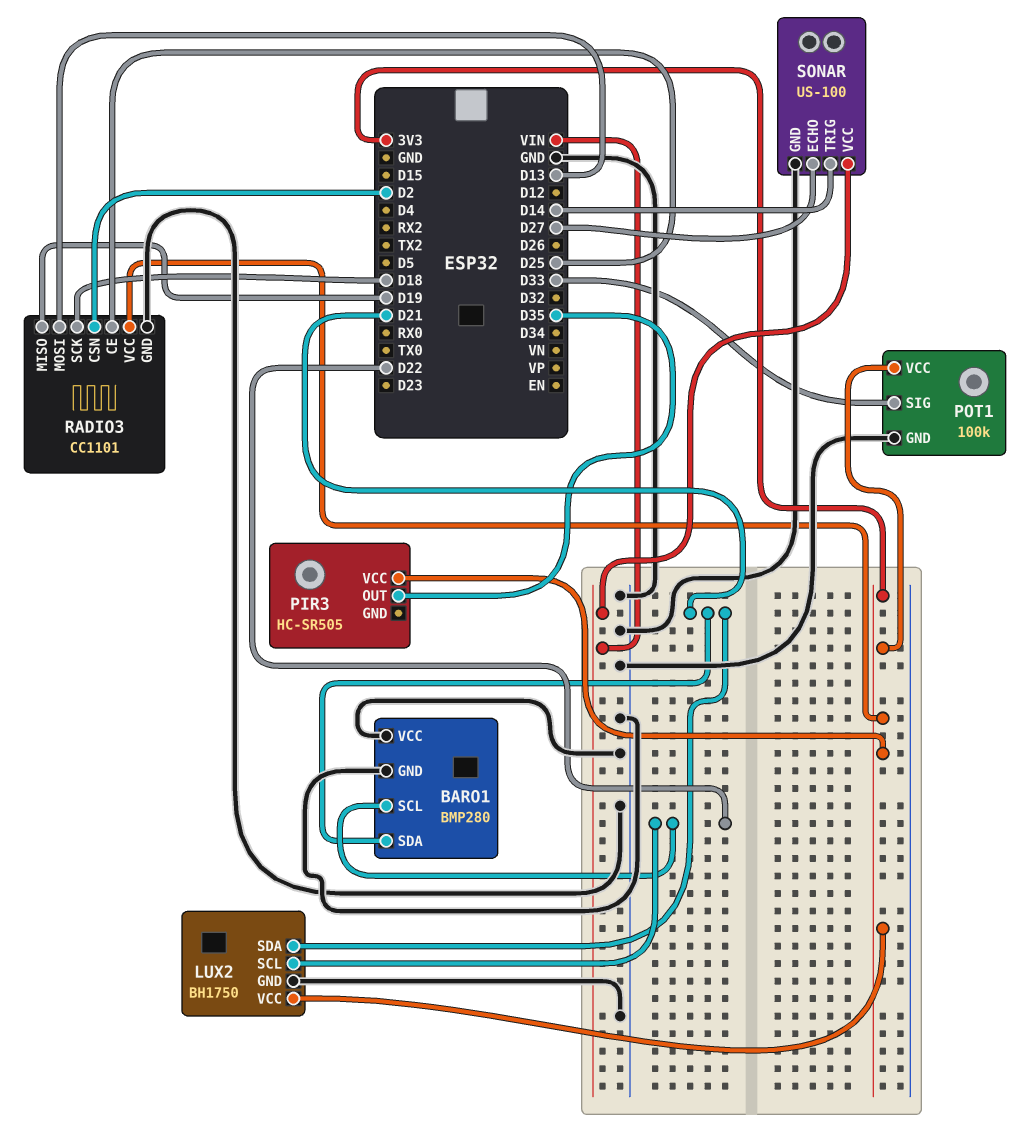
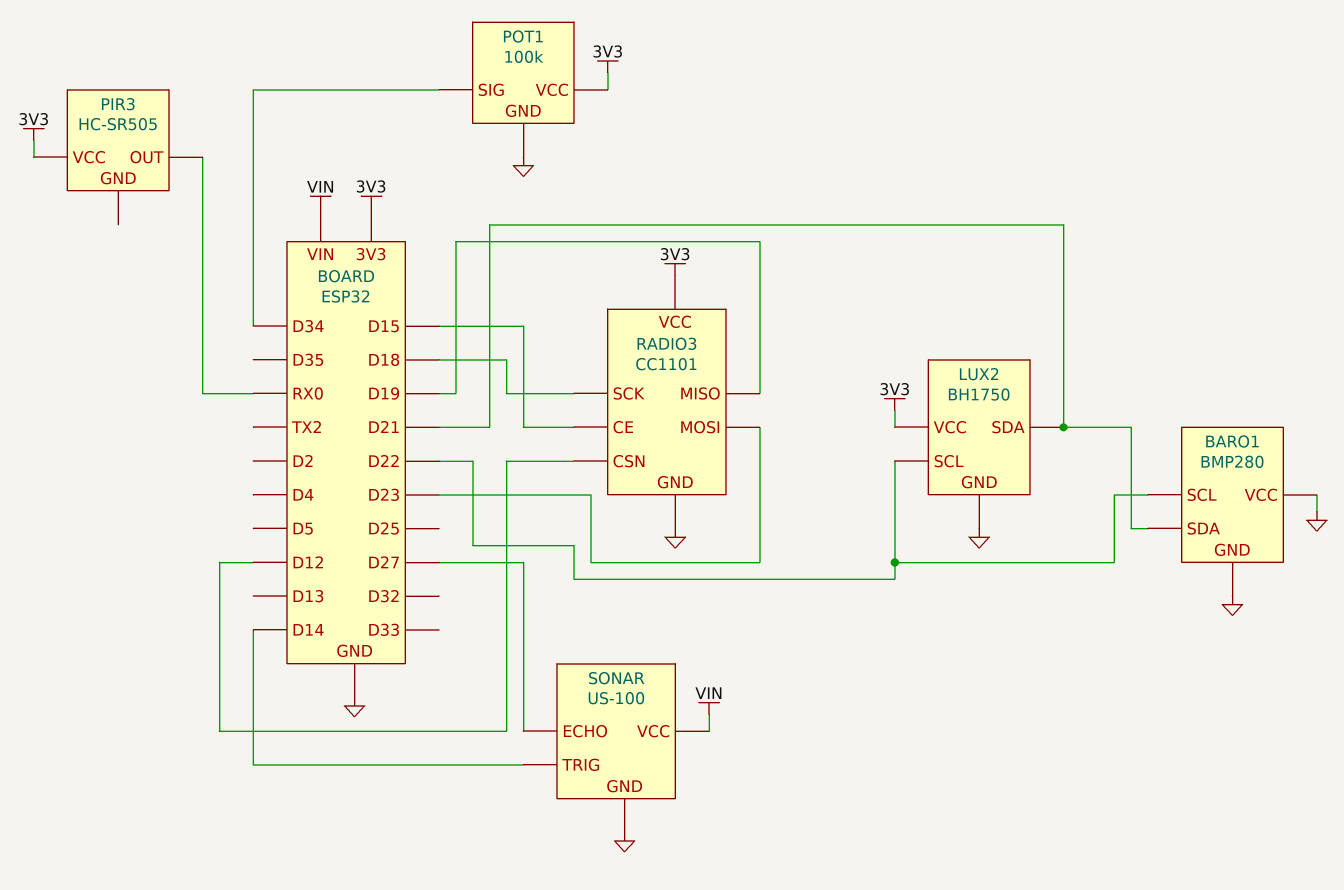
PIR3 pin OUT: D35 -> RX0
POT1 pin SIG: D33 -> D34
RADIO3 pin CE: D25 -> D15
RADIO3 pin CSN: D2 -> D12
RADIO3 pin MOSI: D13 -> D23

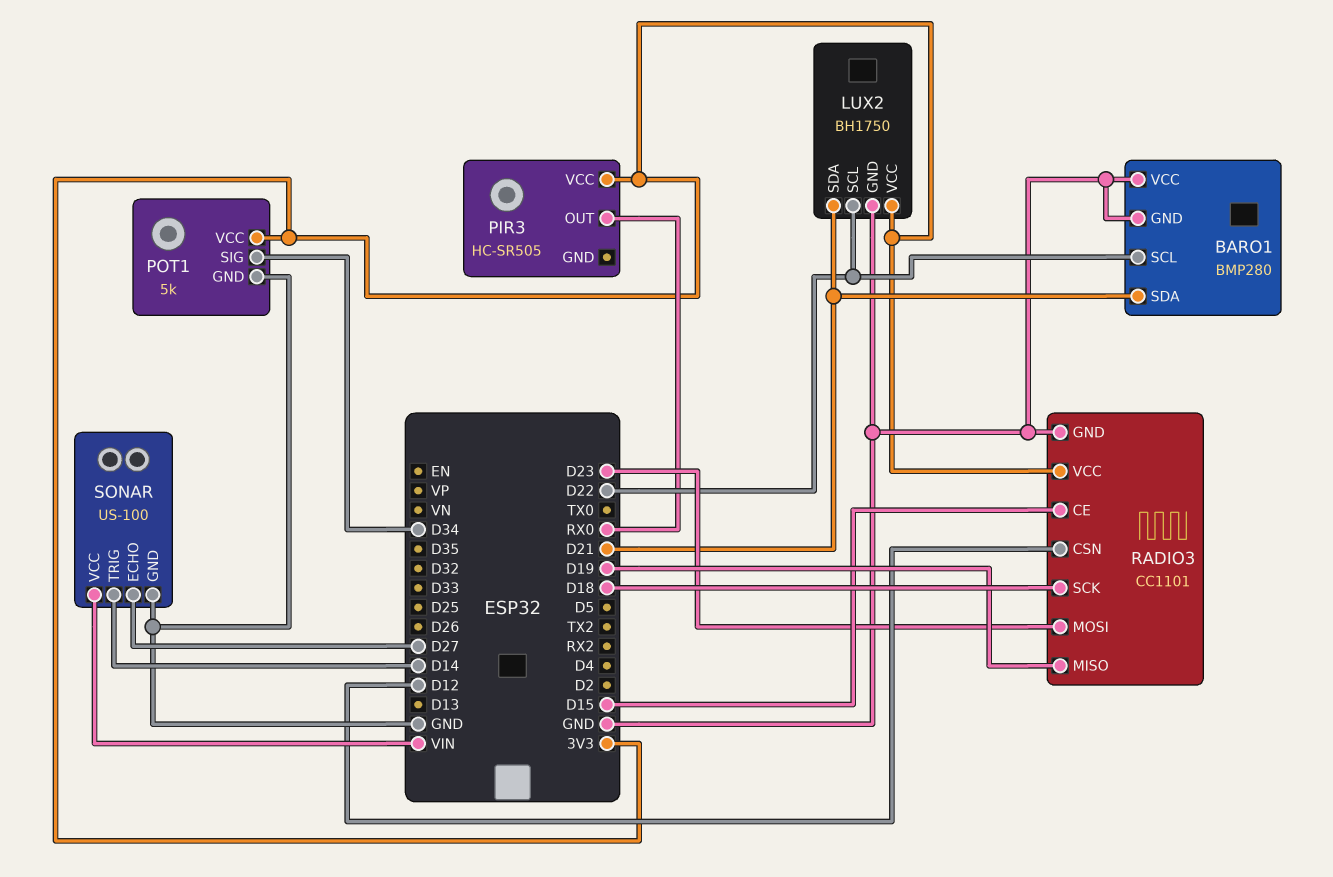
POT1: 100k -> 5k

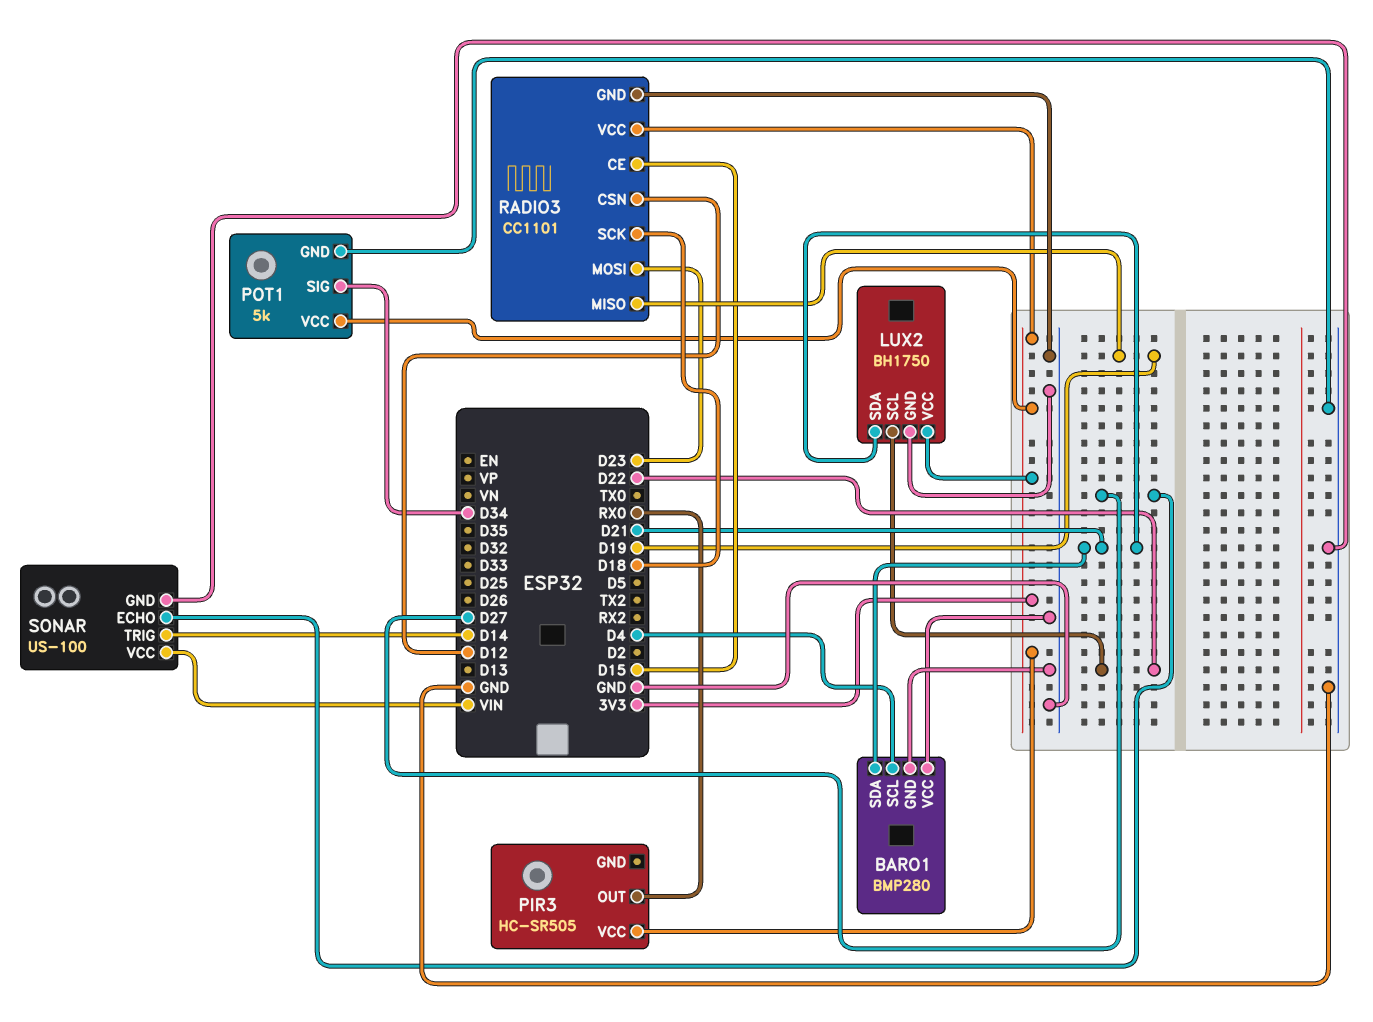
BARO1 pin SCL: D22 -> D4

